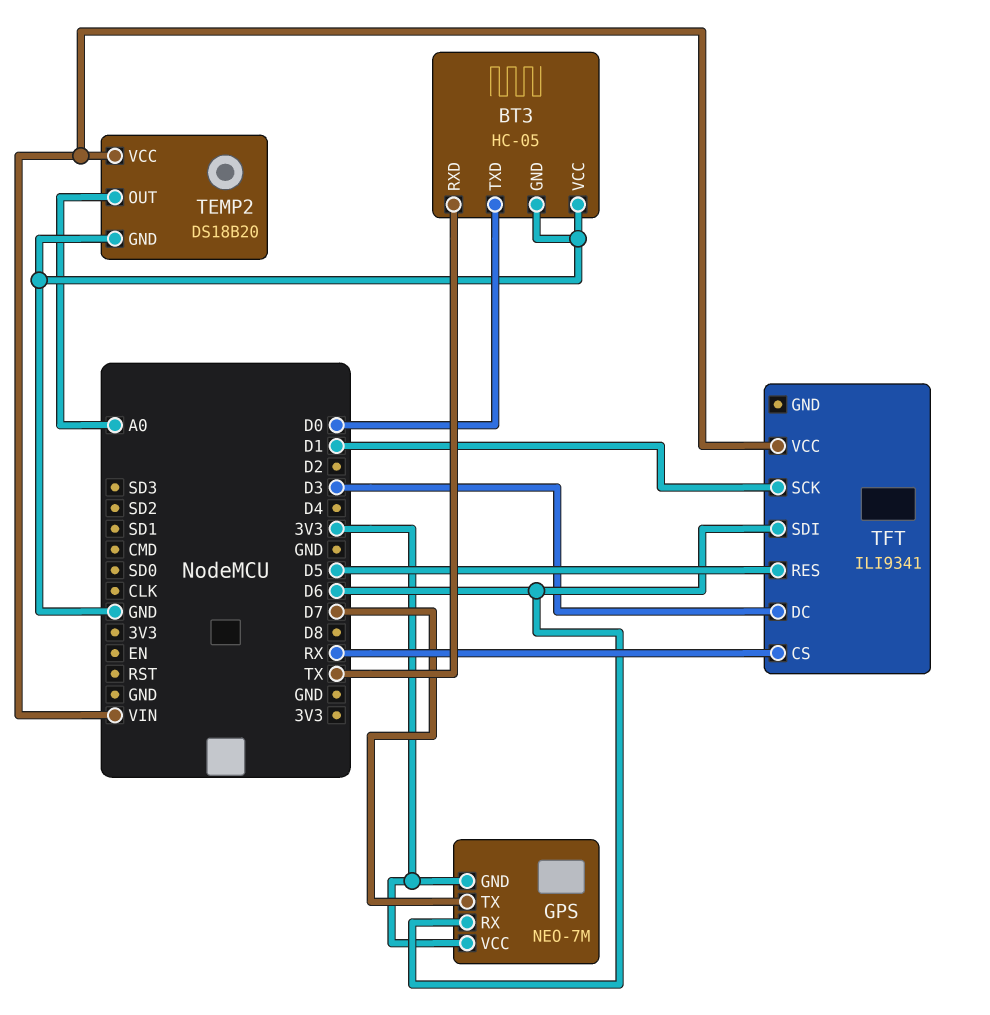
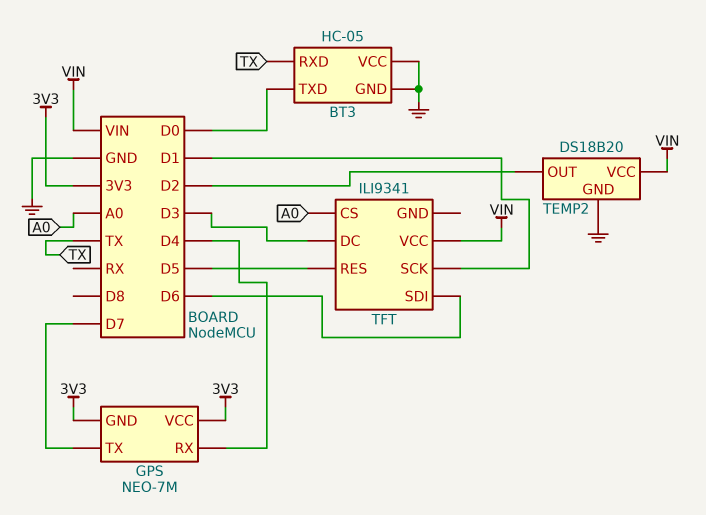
GPS pin RX: D6 -> D4
TEMP2 pin OUT: A0 -> D2
TFT pin CS: RX -> A0

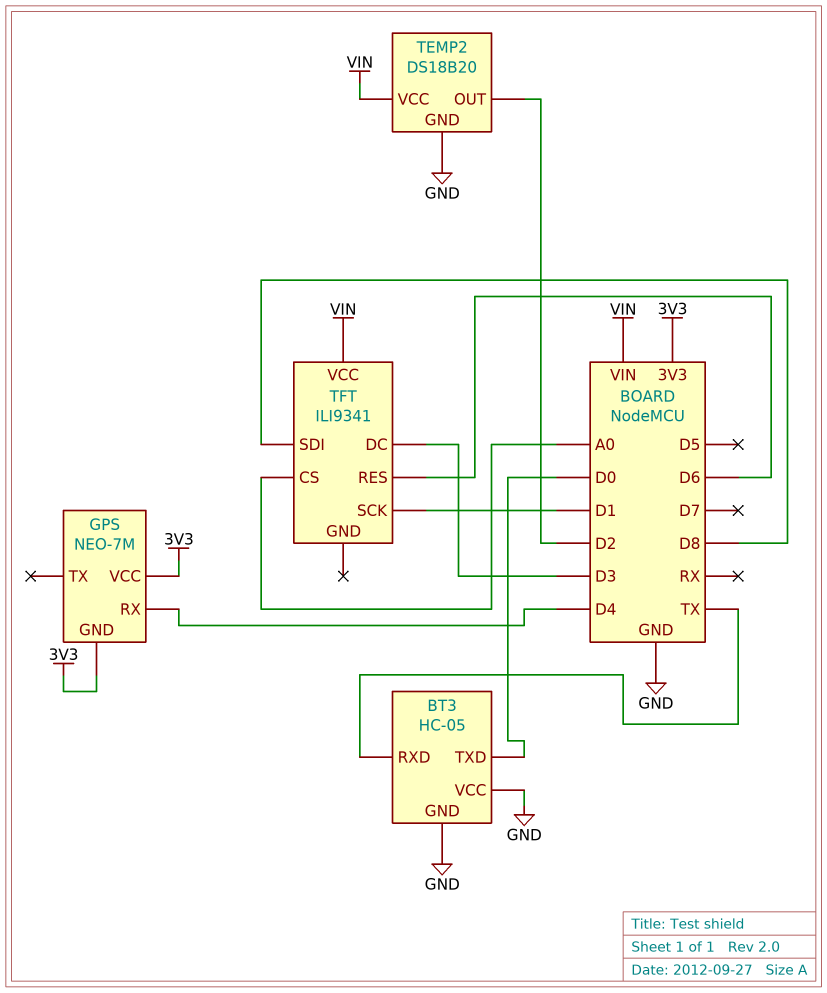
GPS pin TX: D7 -> none
TFT pin RES: D5 -> D6
TFT pin SDI: D6 -> D8

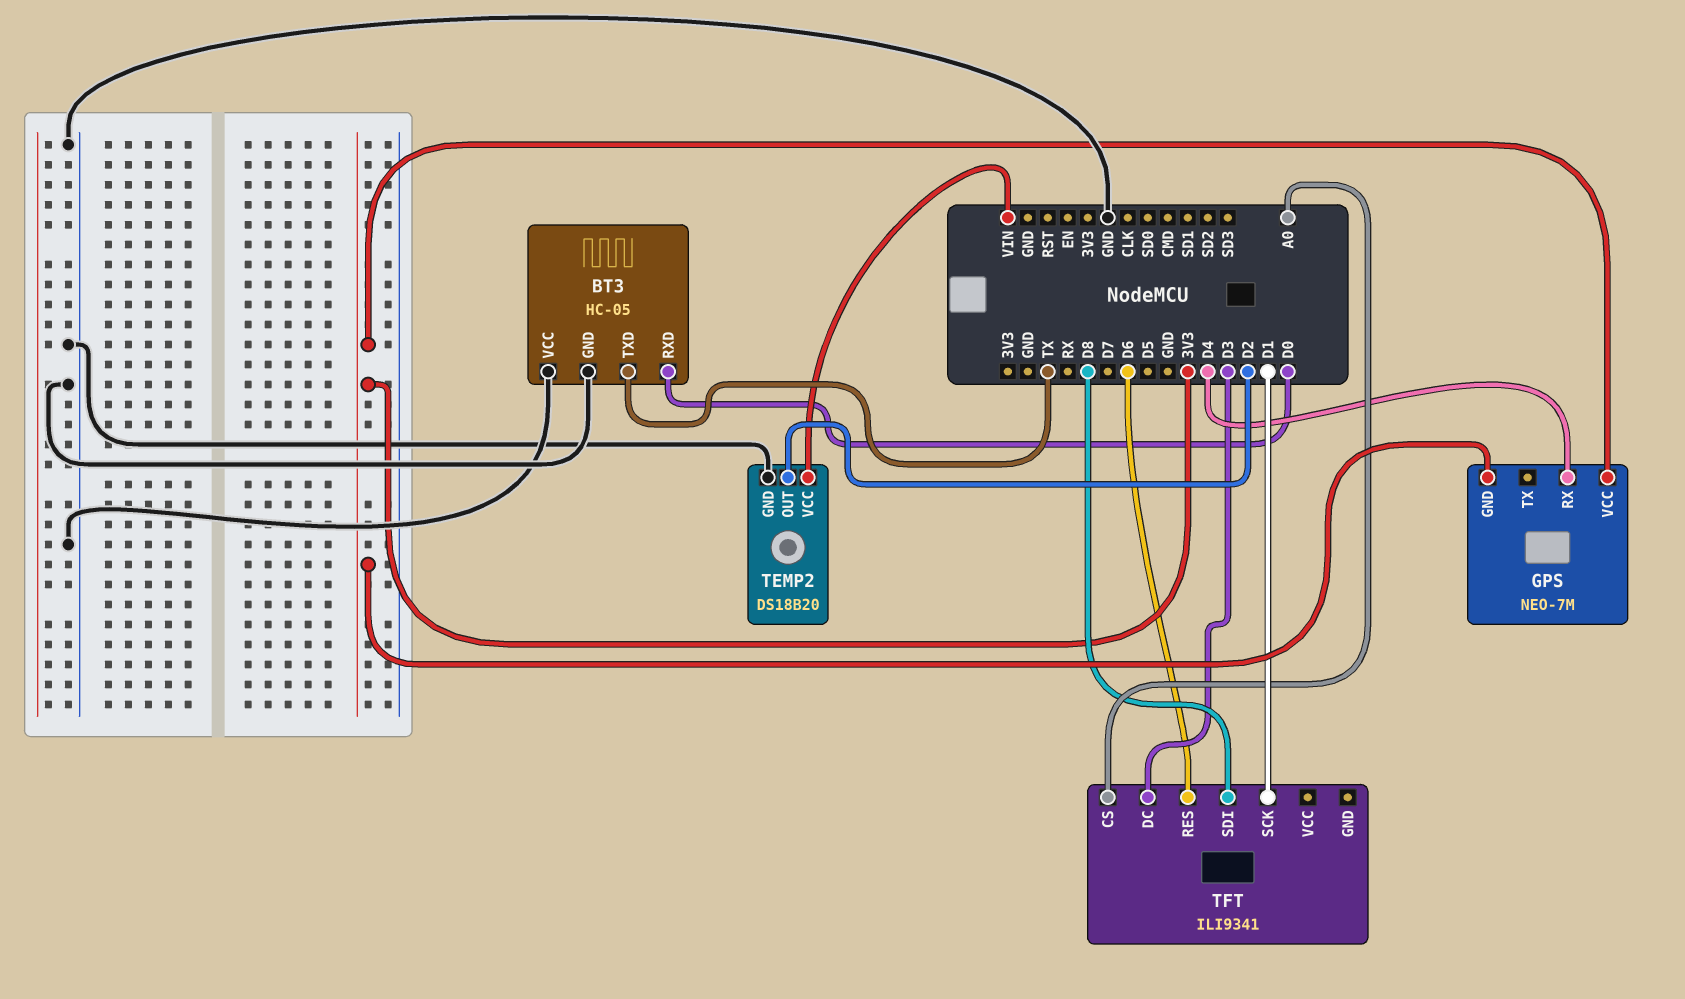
BT3 pin RXD: TX -> D0
BT3 pin TXD: D0 -> TX
TFT pin VCC: VIN -> none

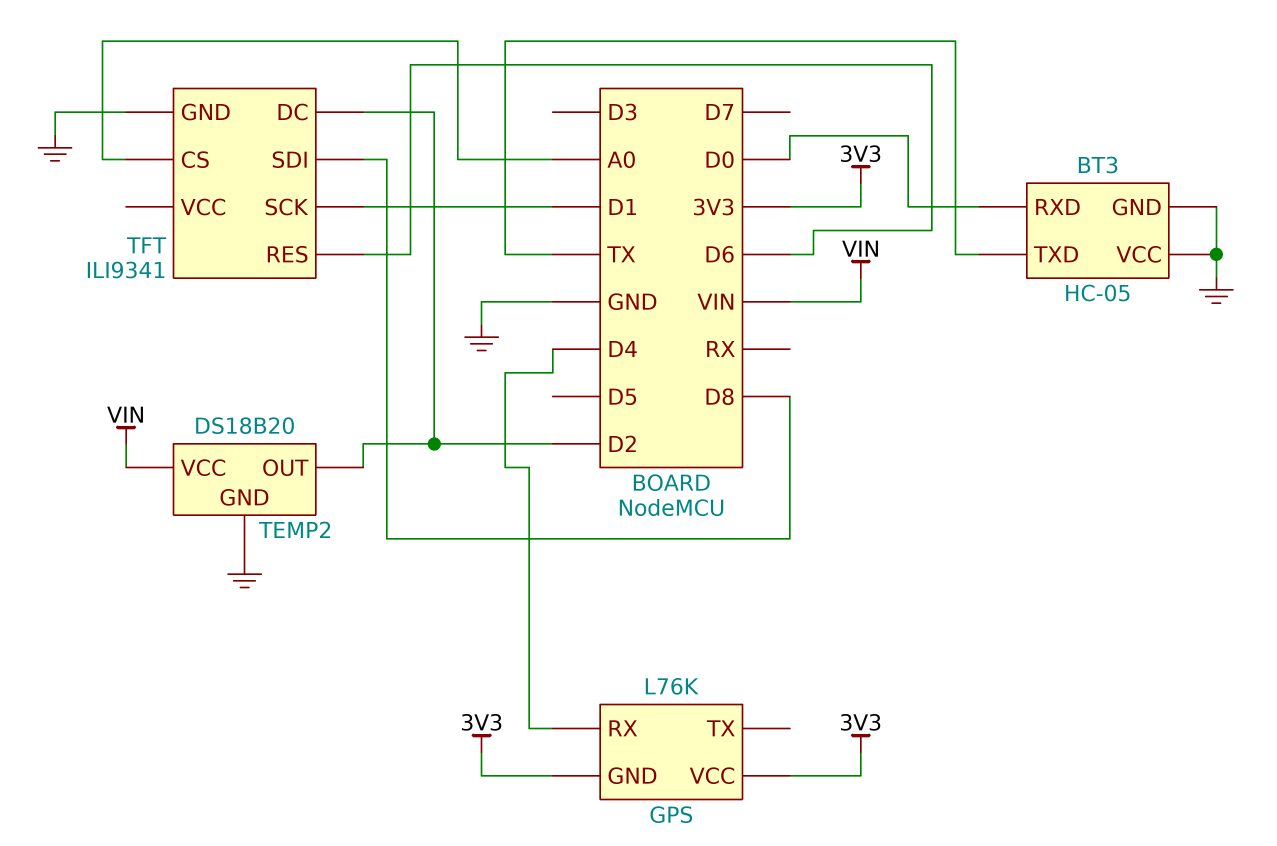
GPS: NEO-7M -> L76K
TFT pin DC: D3 -> D2
TFT pin GND: none -> GND

